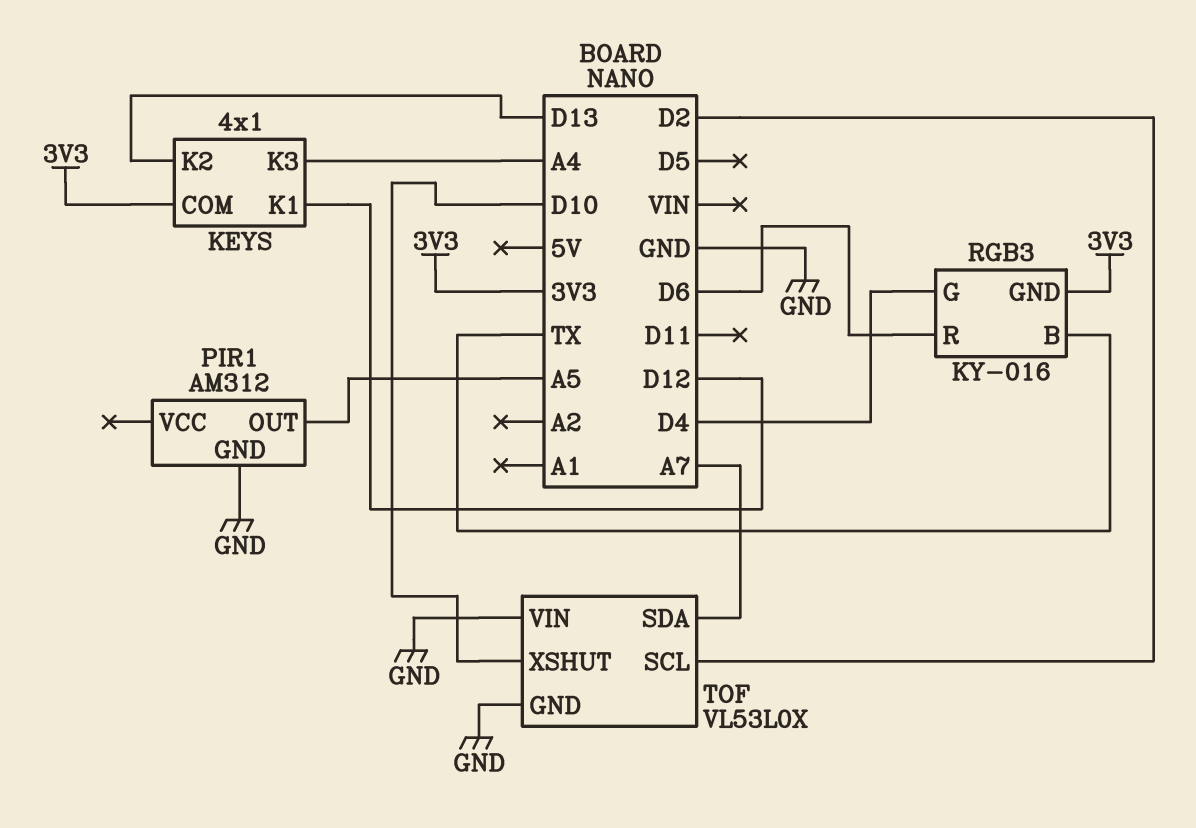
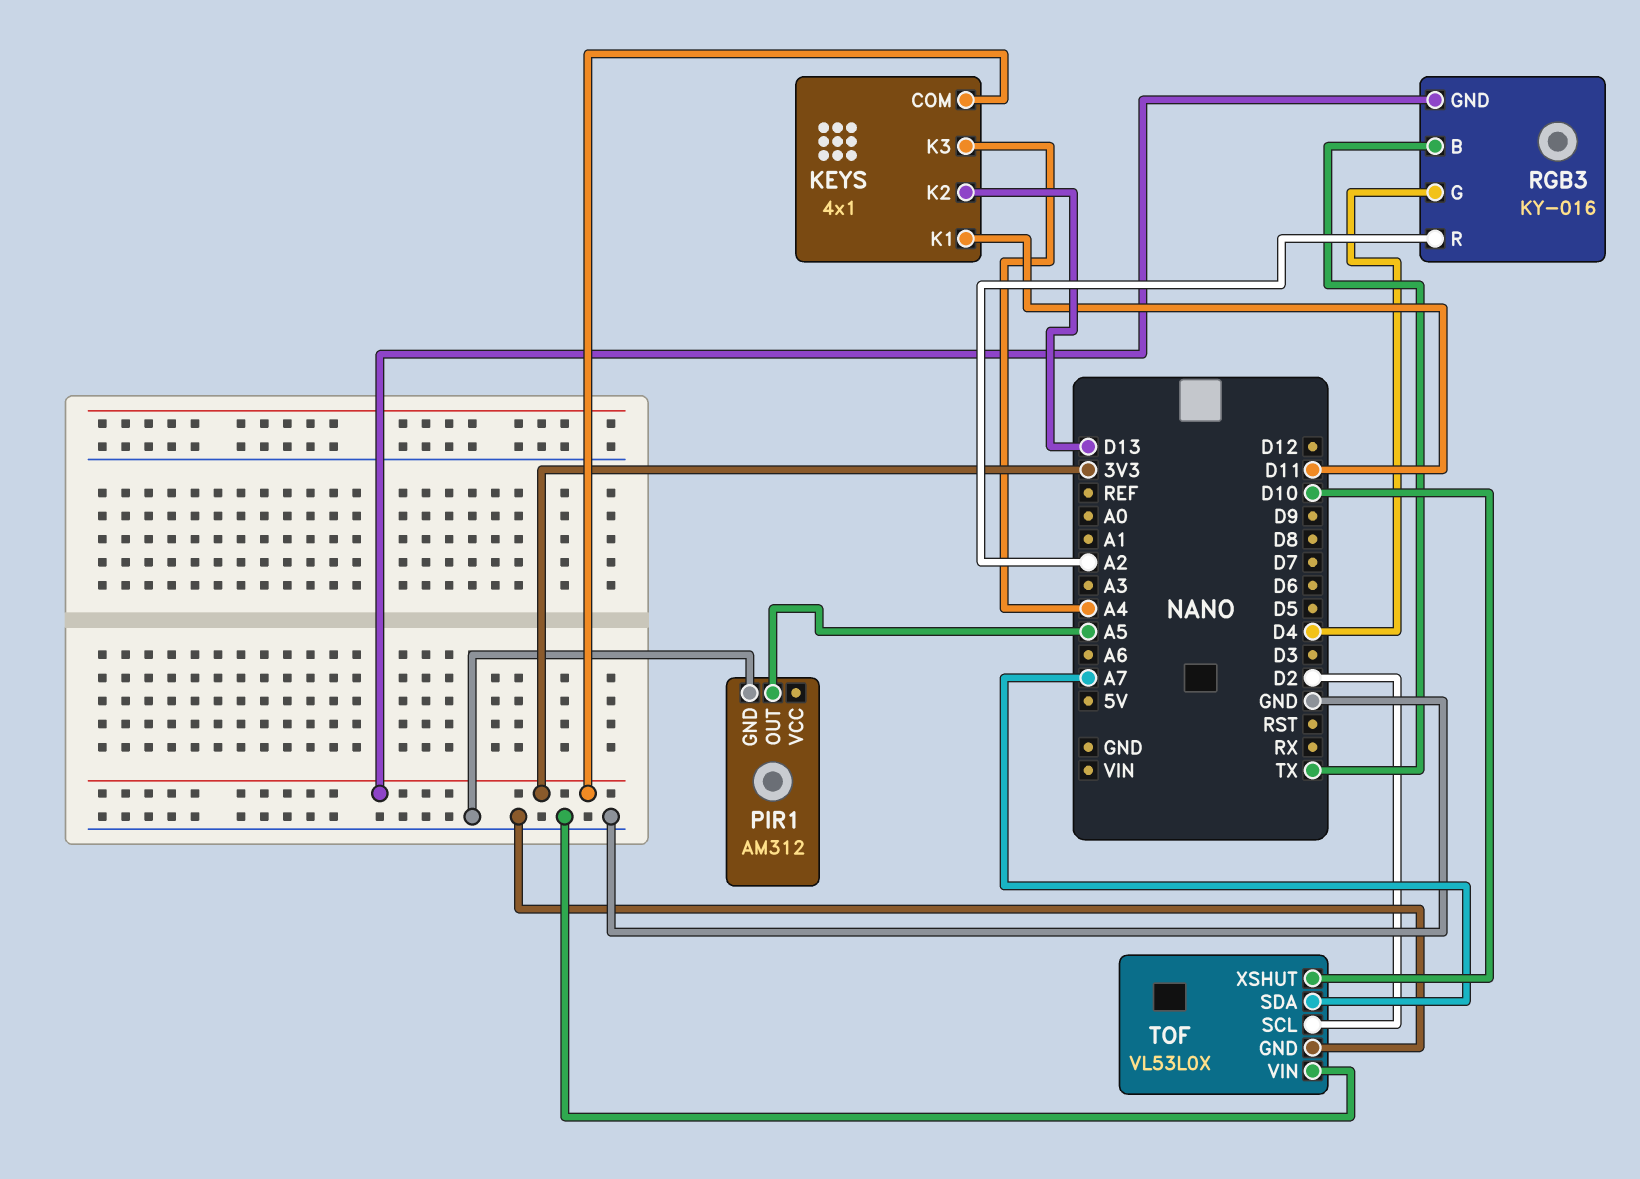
KEYS pin K1: D12 -> D11
RGB3 pin R: D6 -> A2

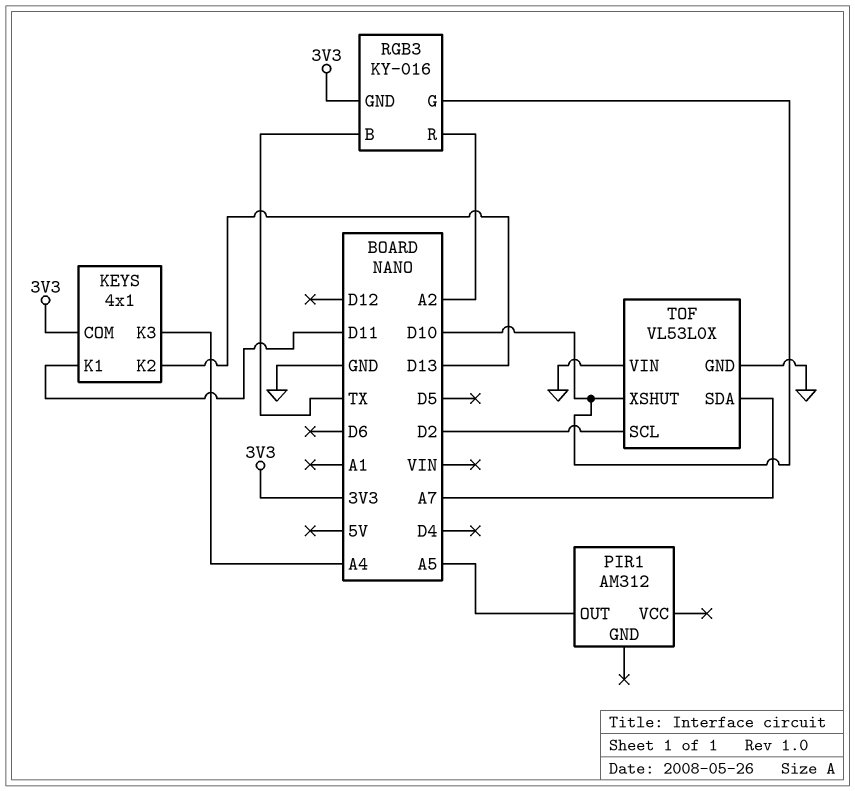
PIR1 pin GND: GND -> none
RGB3 pin G: D4 -> D10

